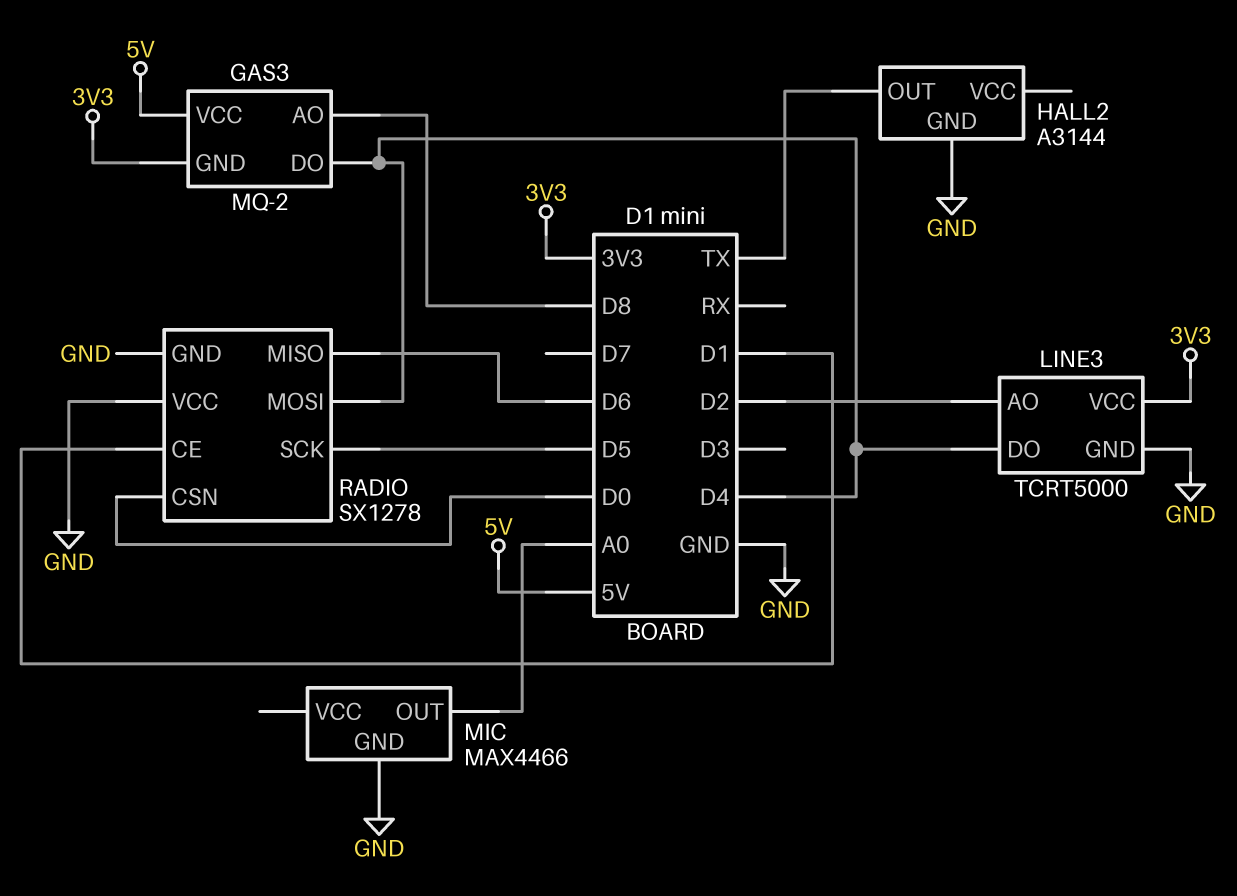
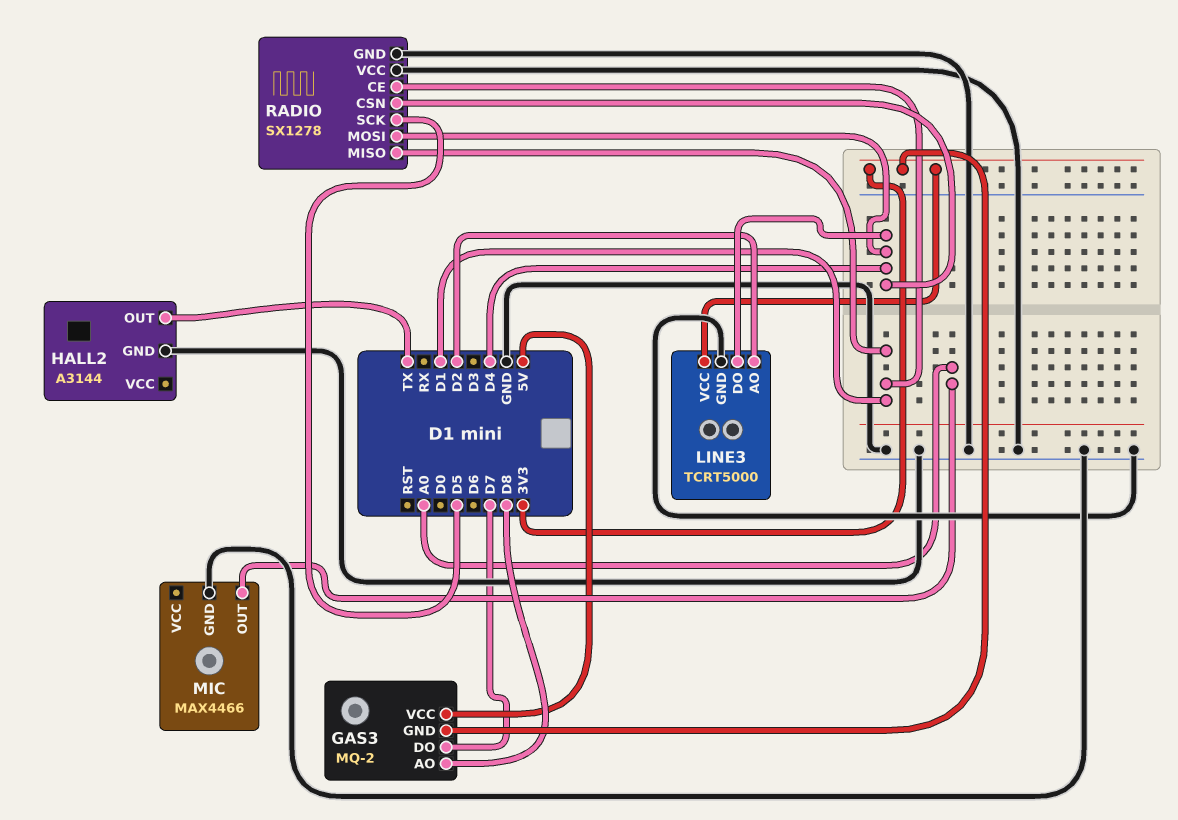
GAS3 pin DO: D4 -> D7
RADIO pin CSN: D0 -> D4
RADIO pin MISO: D6 -> D1

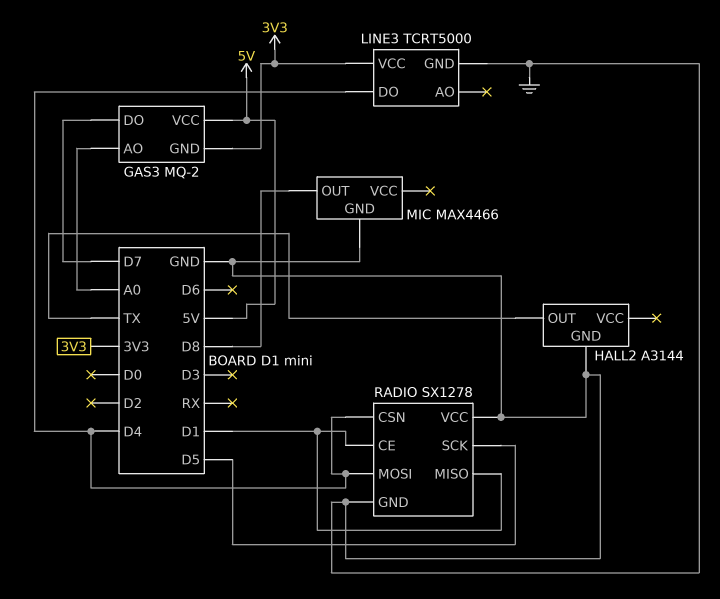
GAS3 pin AO: D8 -> A0
LINE3 pin AO: D2 -> none
MIC pin OUT: A0 -> D8

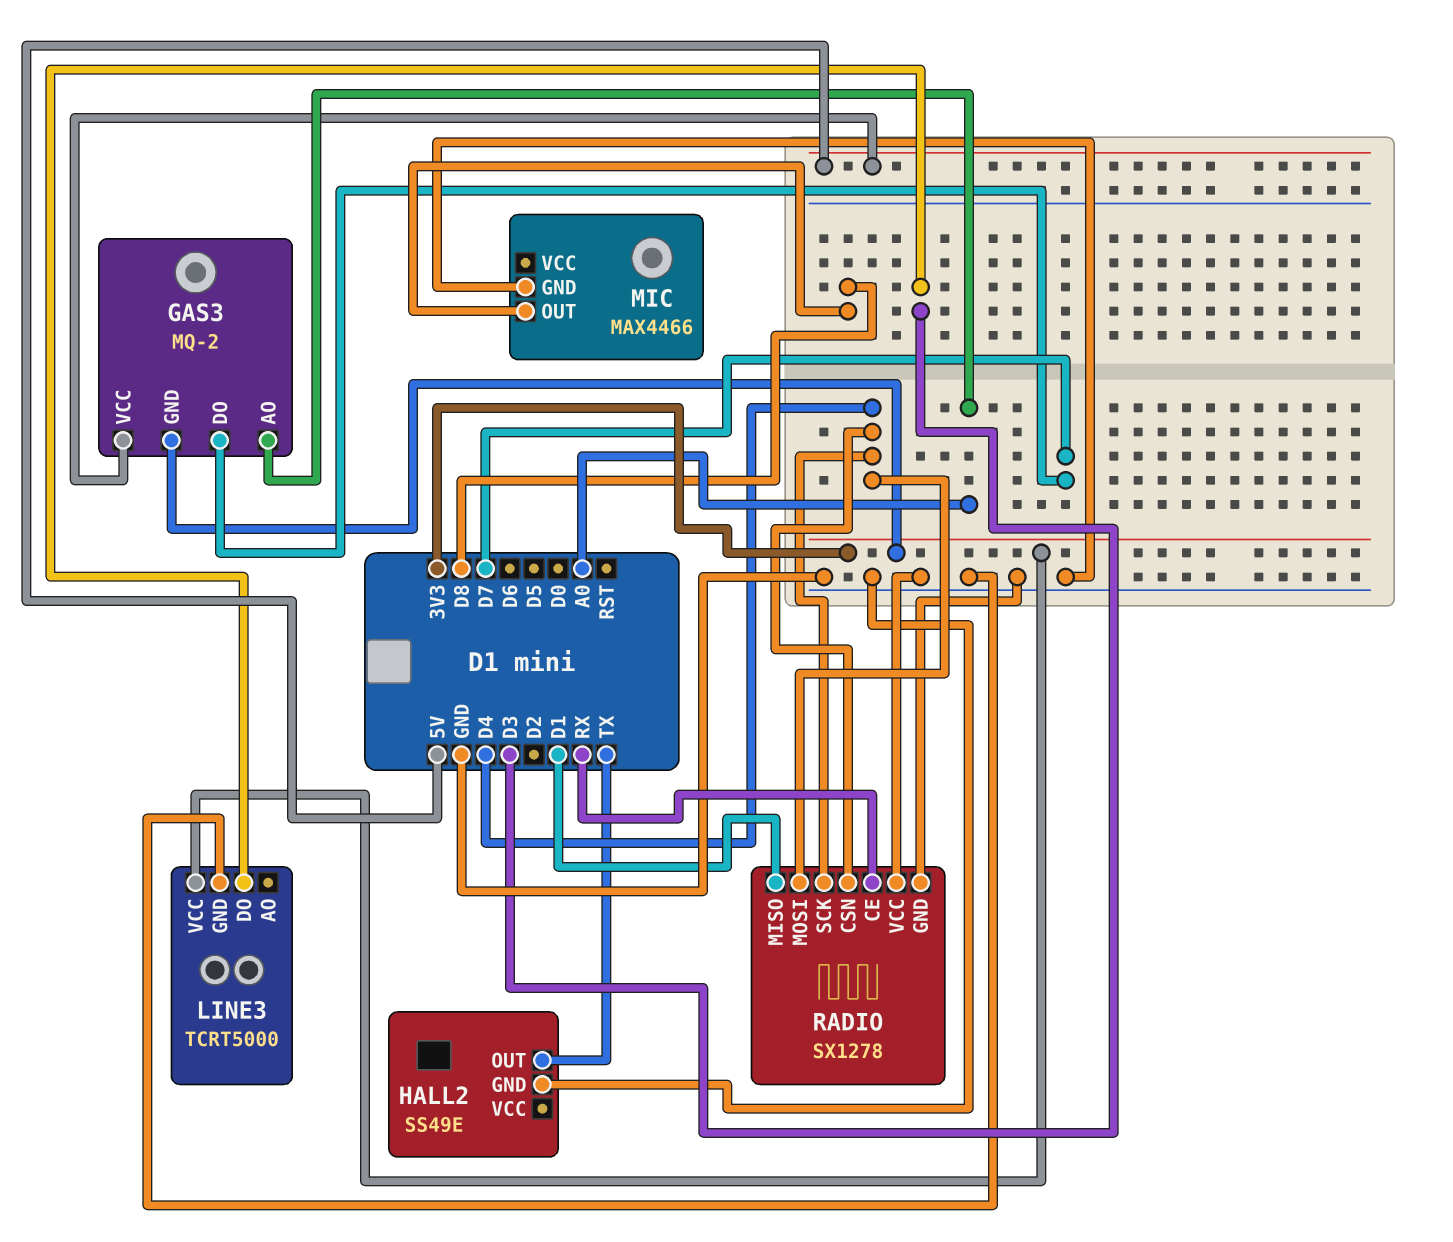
HALL2: A3144 -> SS49E
LINE3 pin DO: D4 -> D3
RADIO pin CE: D1 -> RX
RADIO pin SCK: D5 -> D4

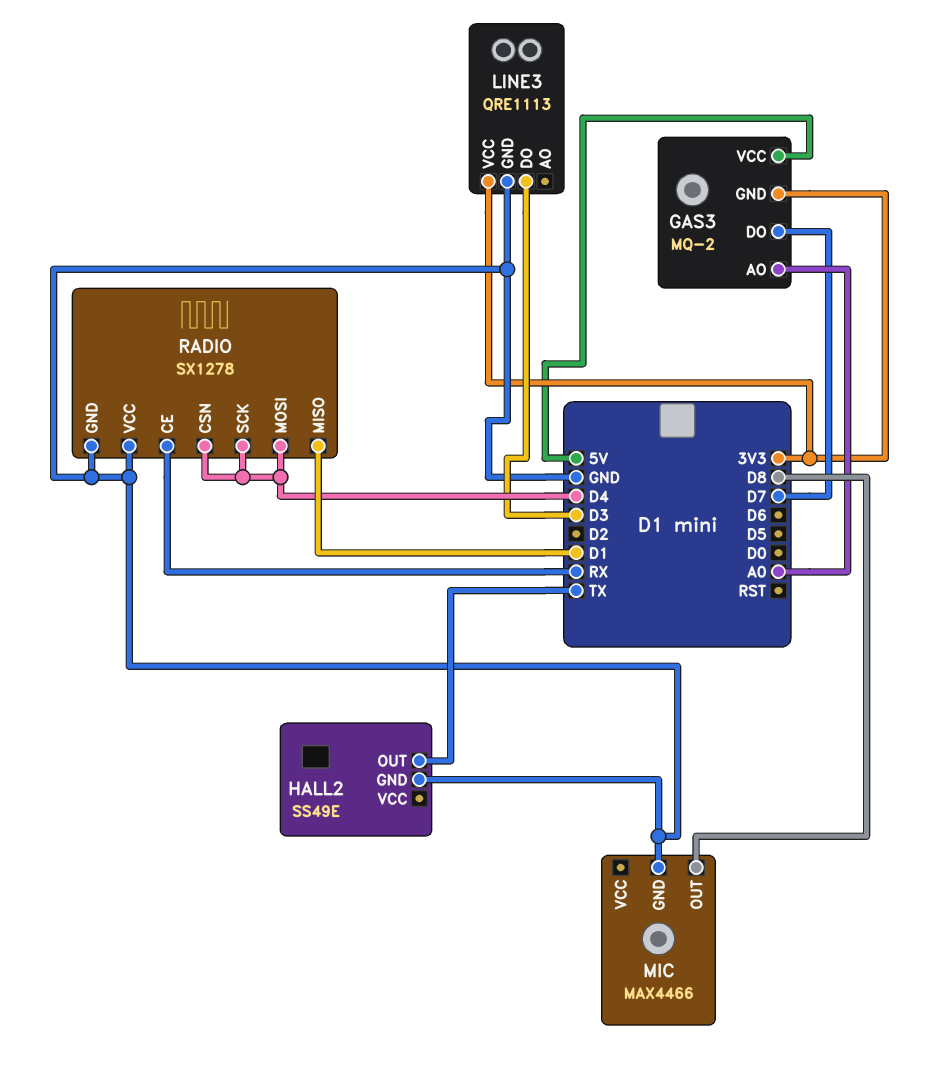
LINE3: TCRT5000 -> QRE1113

